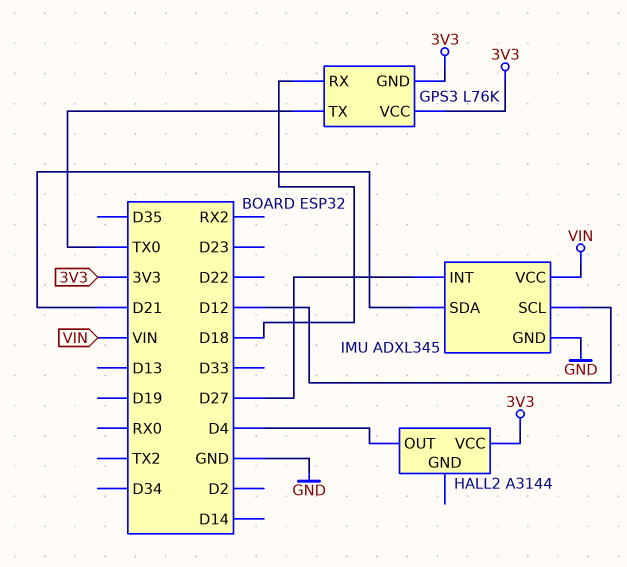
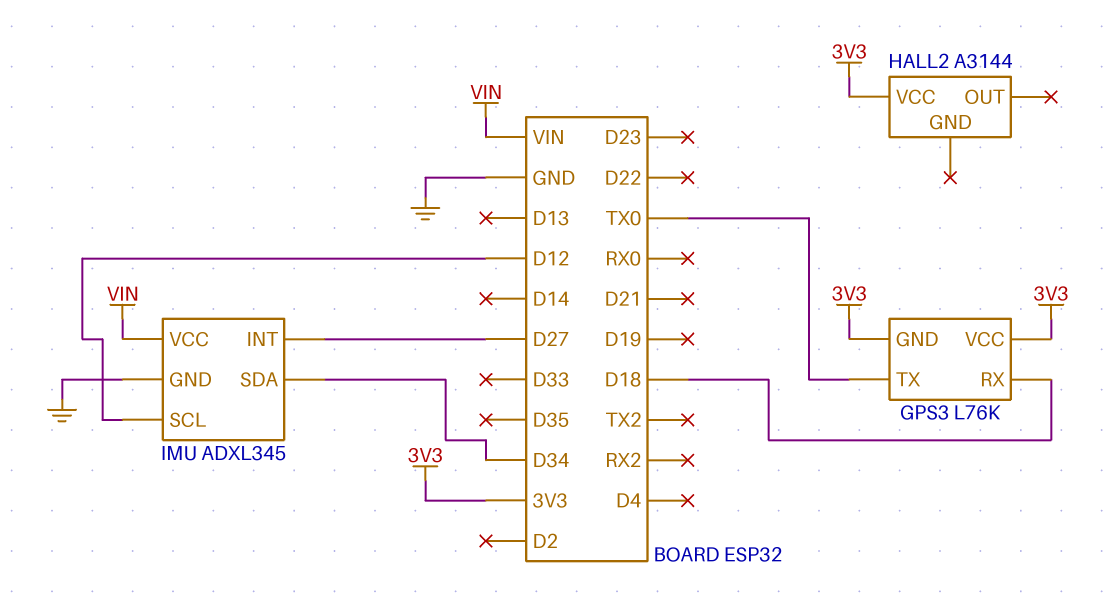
HALL2 pin OUT: D4 -> none
IMU pin SDA: D21 -> D34

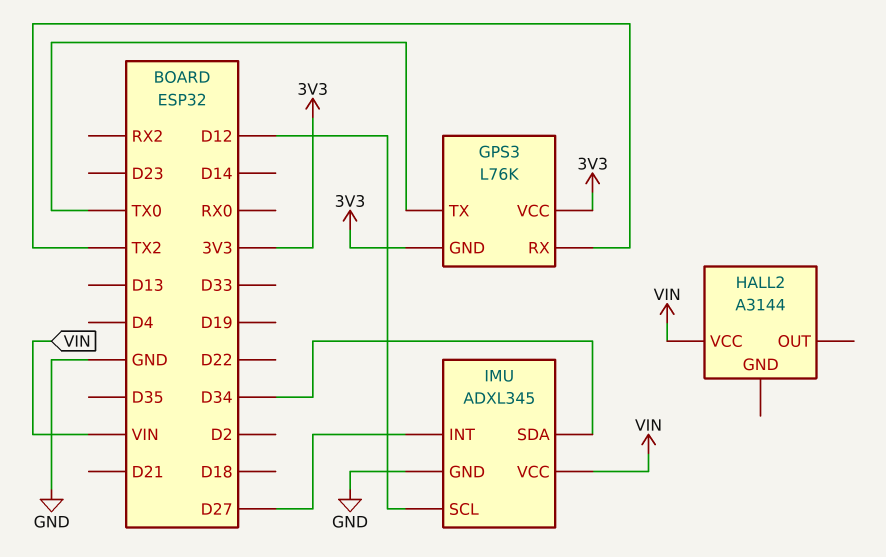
GPS3 pin RX: D18 -> TX2
HALL2 pin VCC: 3V3 -> VIN

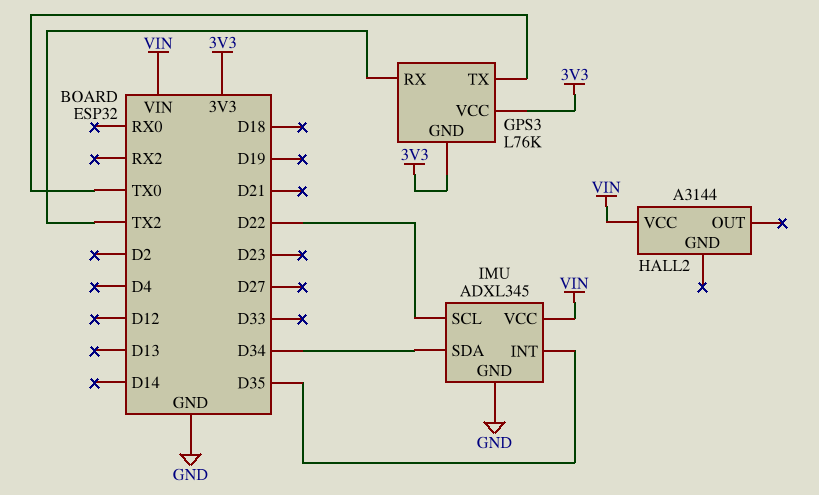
IMU pin INT: D27 -> D35
IMU pin SCL: D12 -> D22

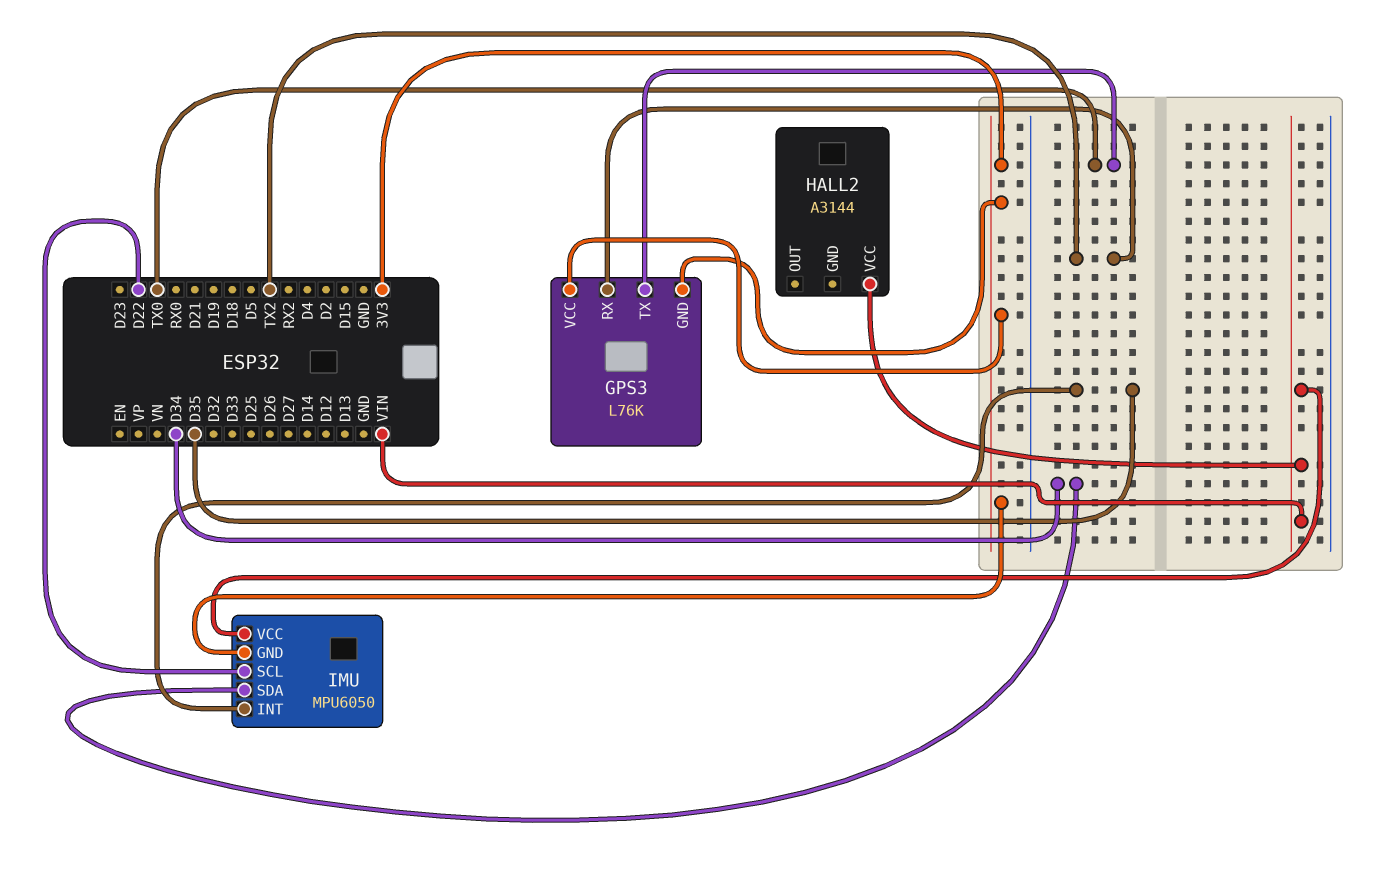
IMU: ADXL345 -> MPU6050
IMU pin GND: GND -> 3V3

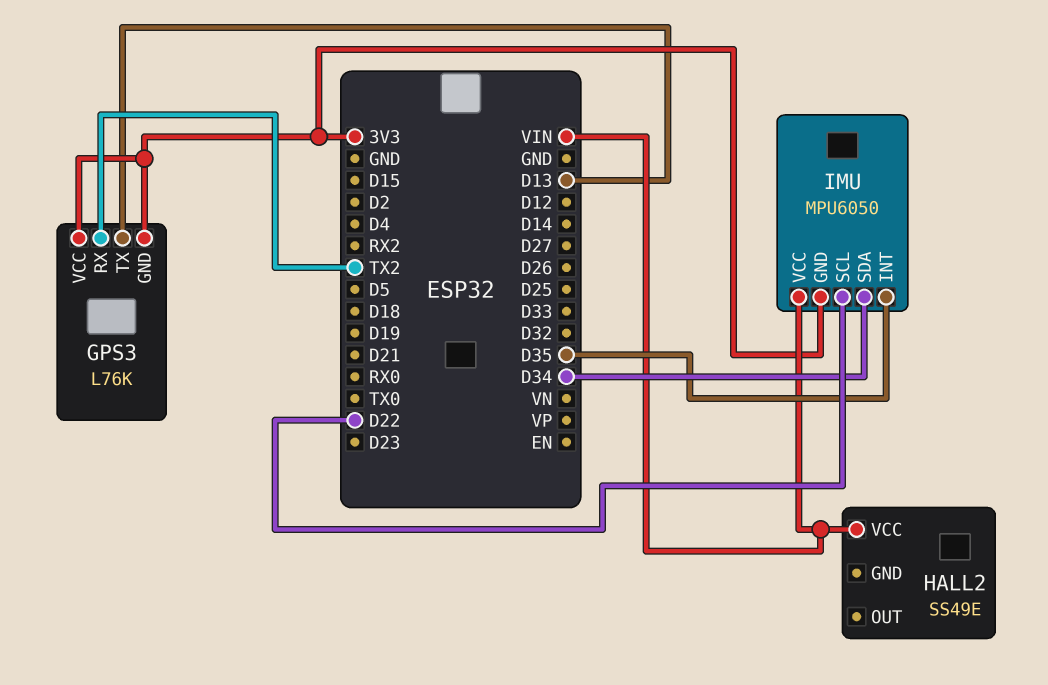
GPS3 pin TX: TX0 -> D13
HALL2: A3144 -> SS49E

